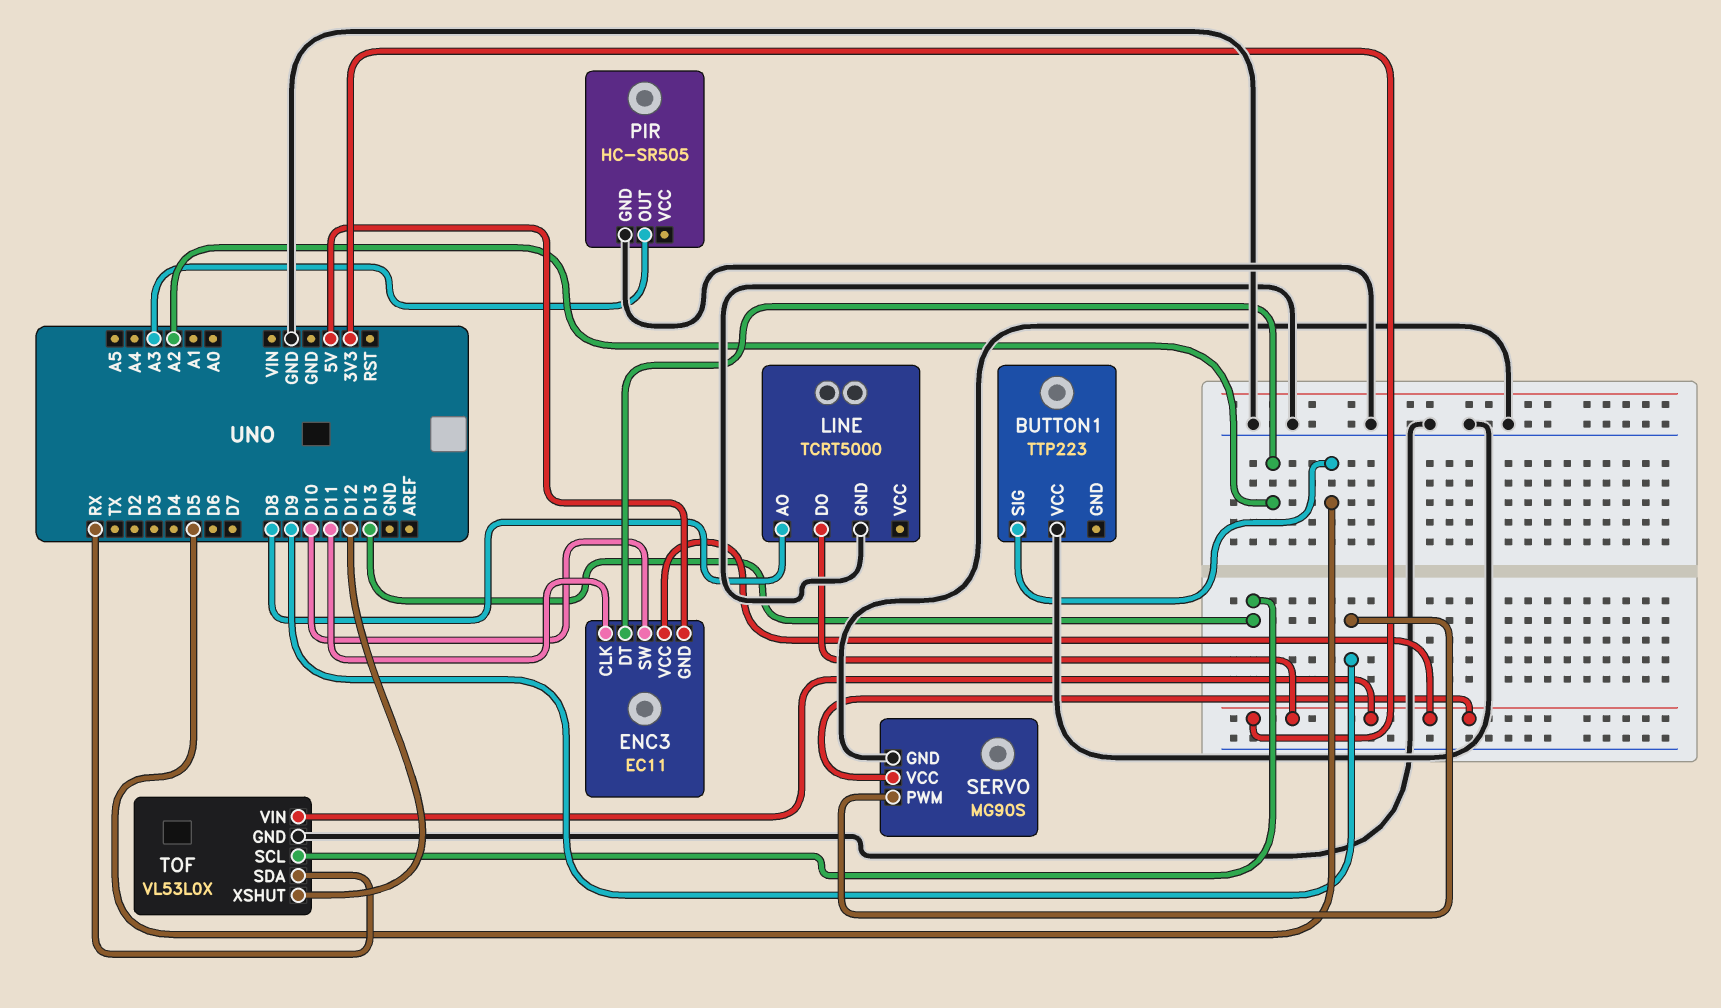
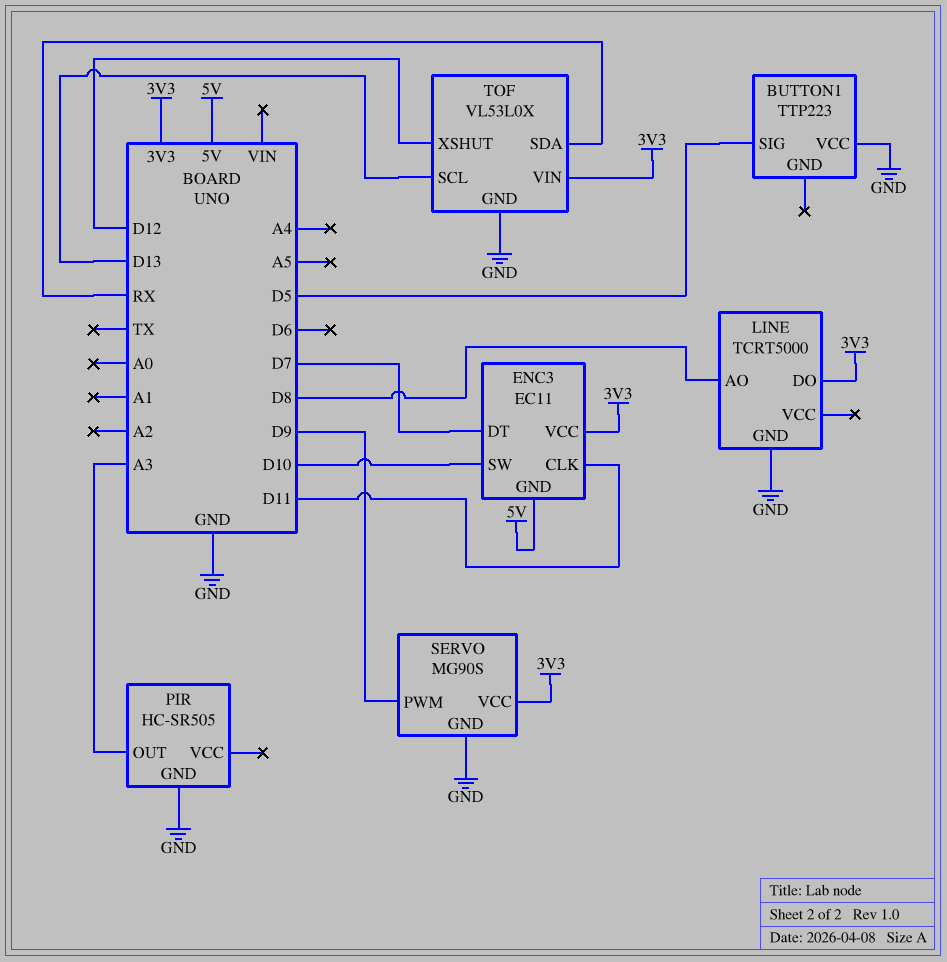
ENC3 pin DT: A2 -> D7

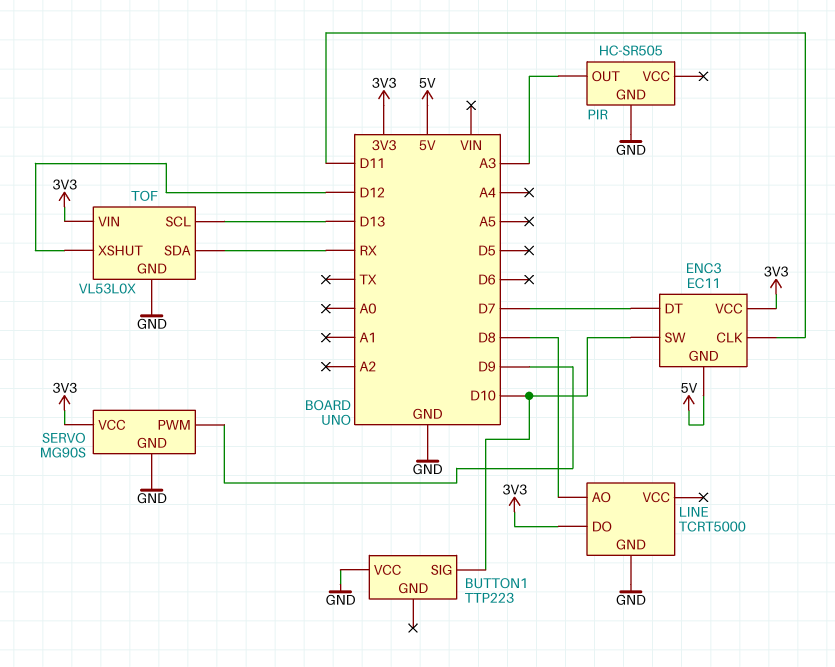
BUTTON1 pin SIG: D5 -> D10

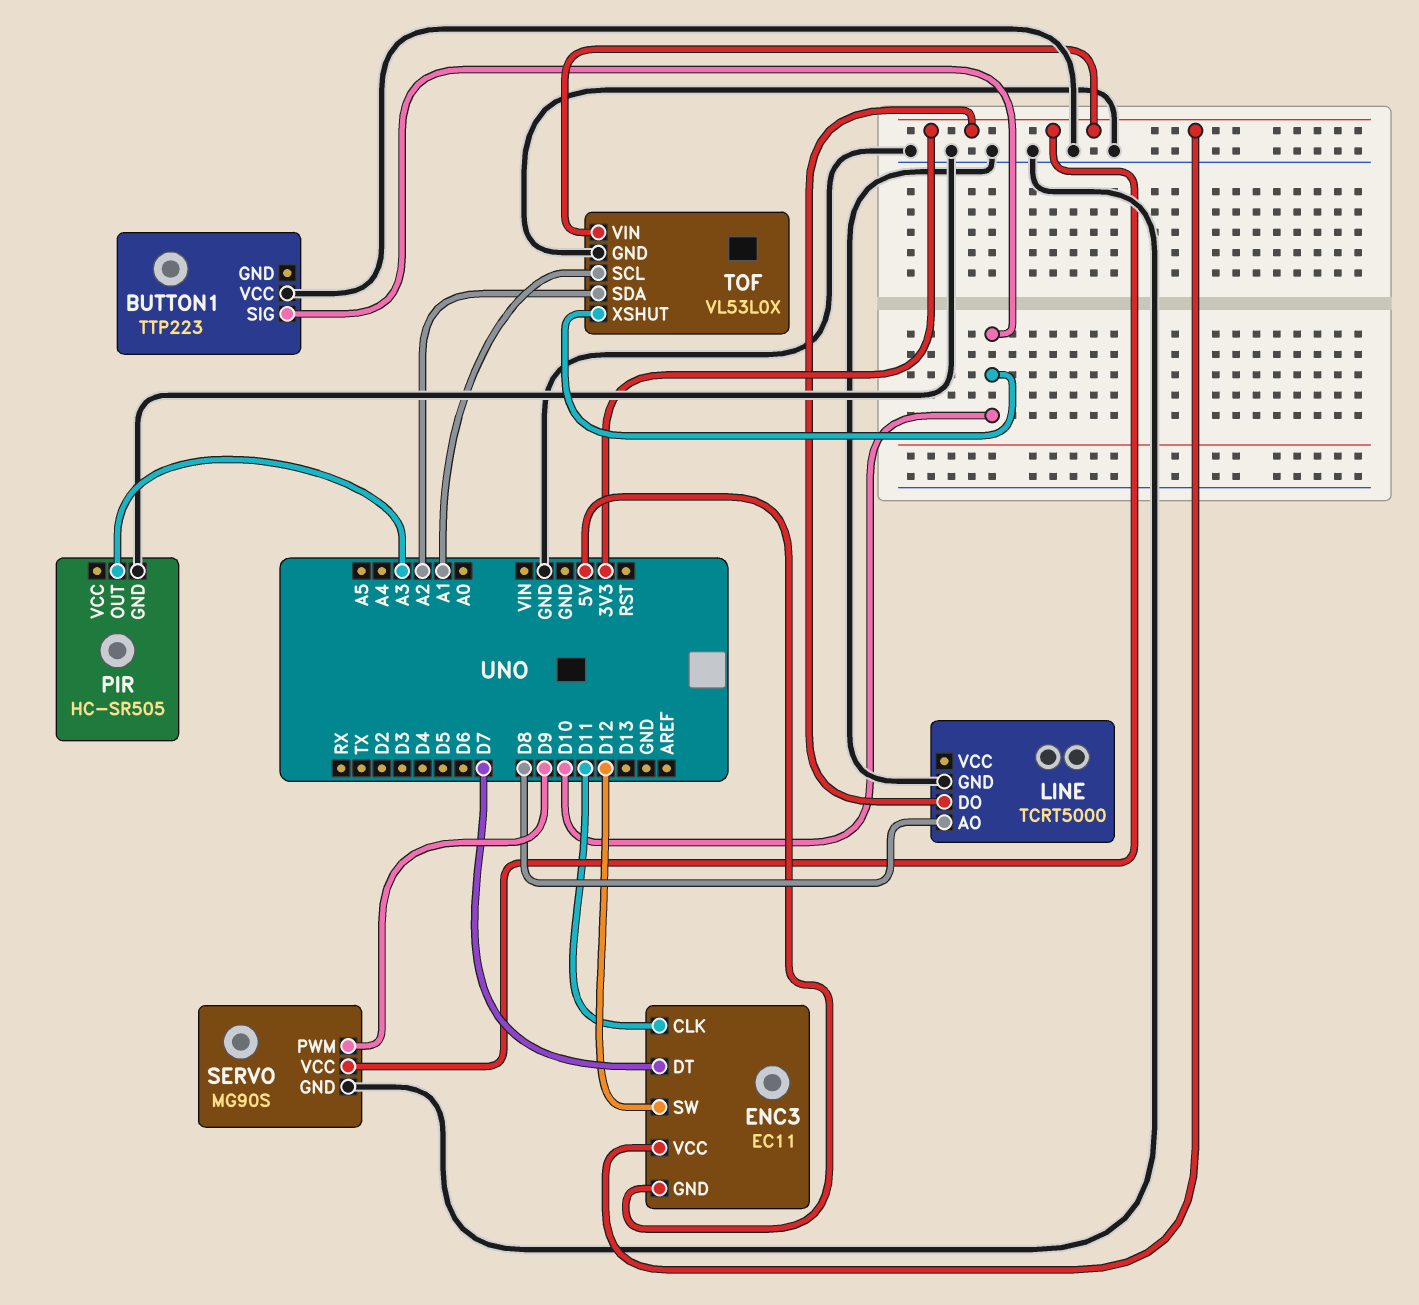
ENC3 pin SW: D10 -> D12
TOF pin SCL: D13 -> A1
TOF pin SDA: RX -> A2
TOF pin XSHUT: D12 -> D10

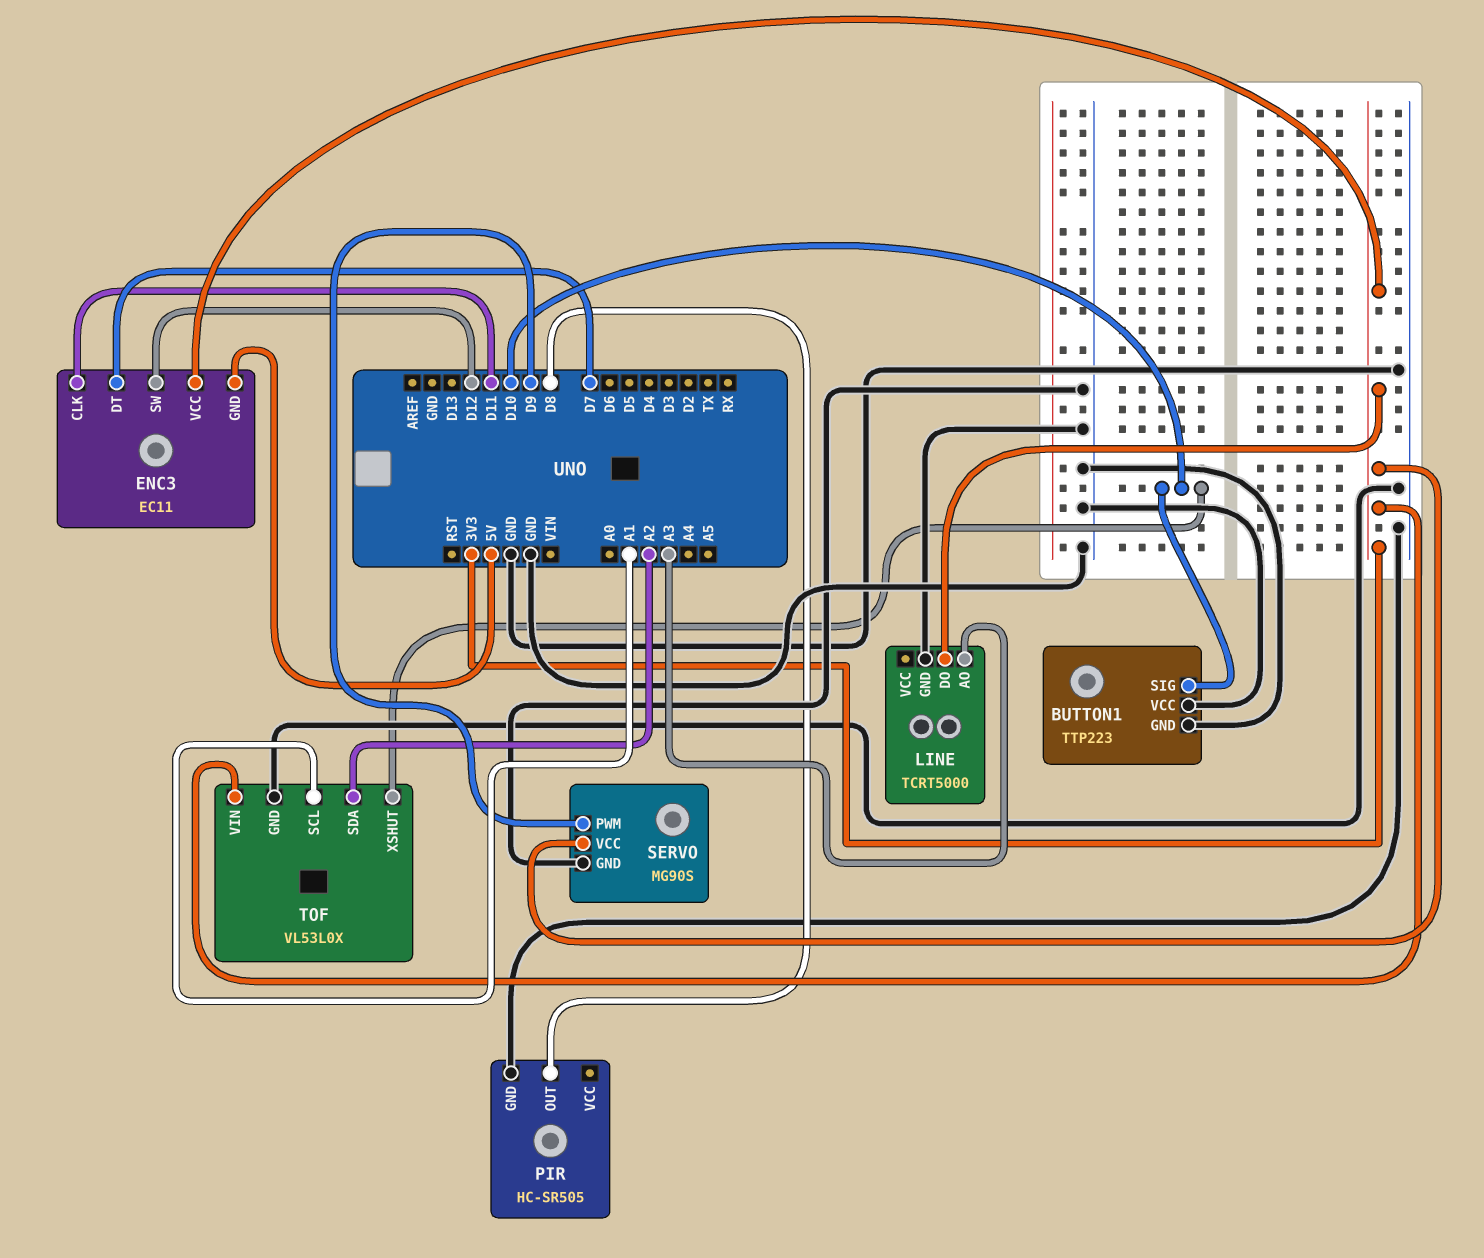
BUTTON1 pin GND: none -> GND
LINE pin AO: D8 -> A3
PIR pin OUT: A3 -> D8

